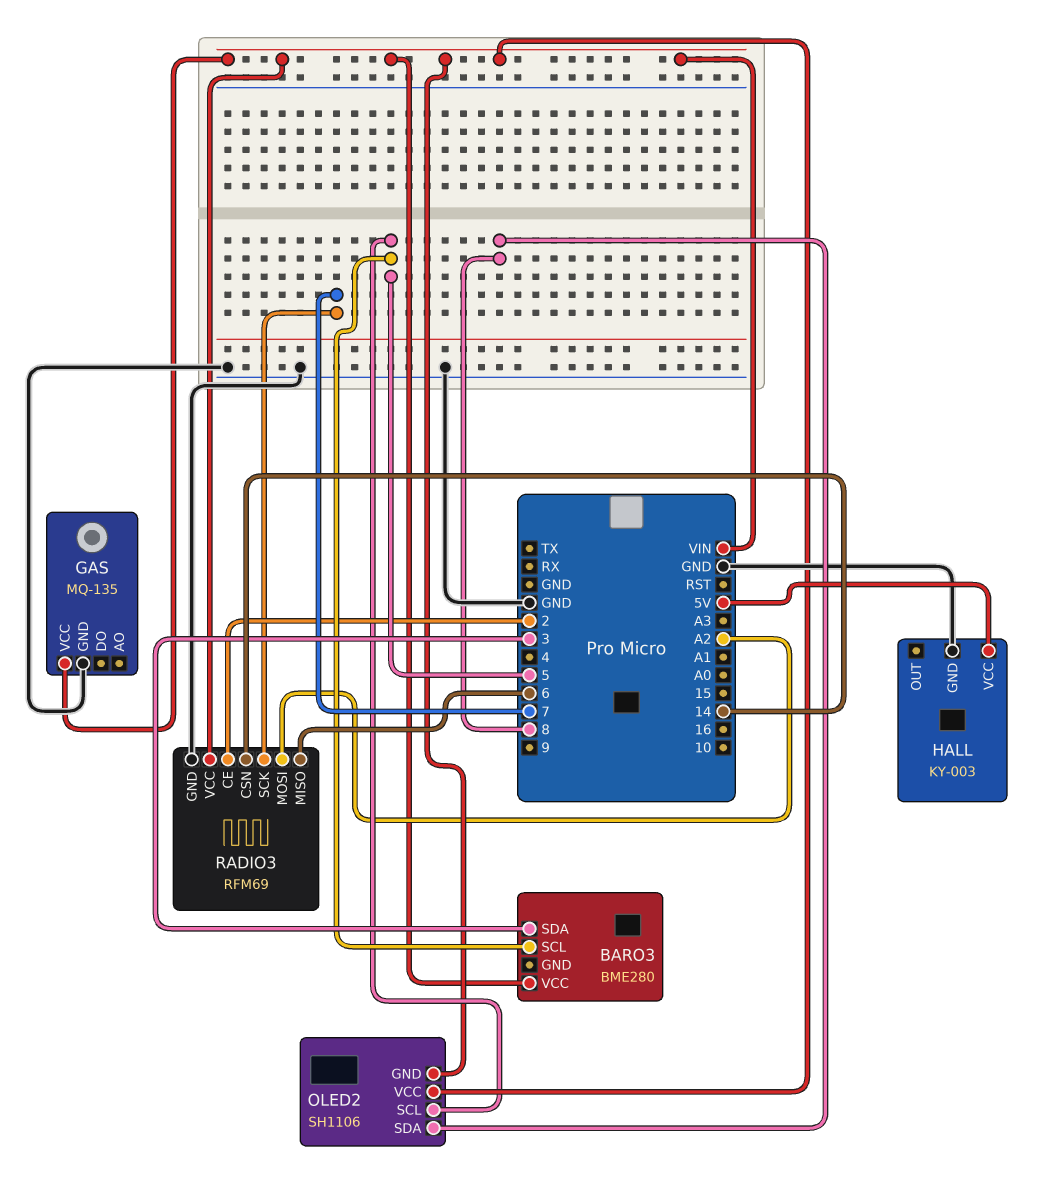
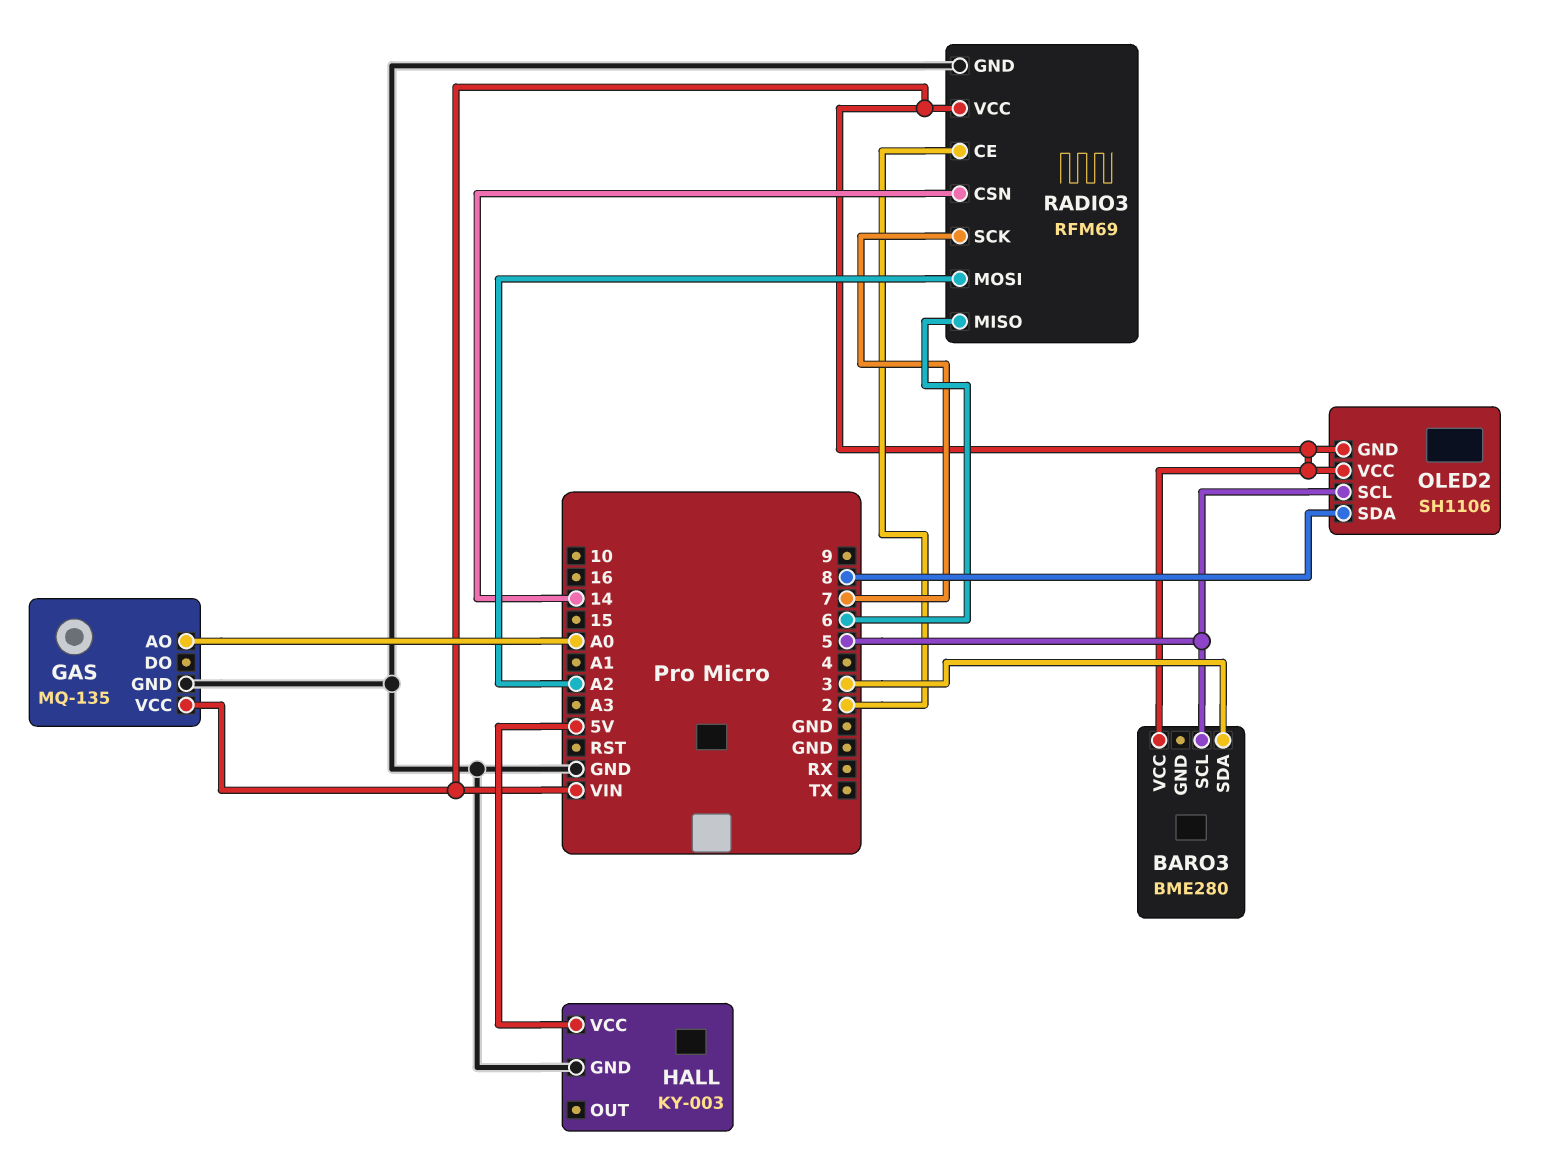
GAS pin AO: none -> A0

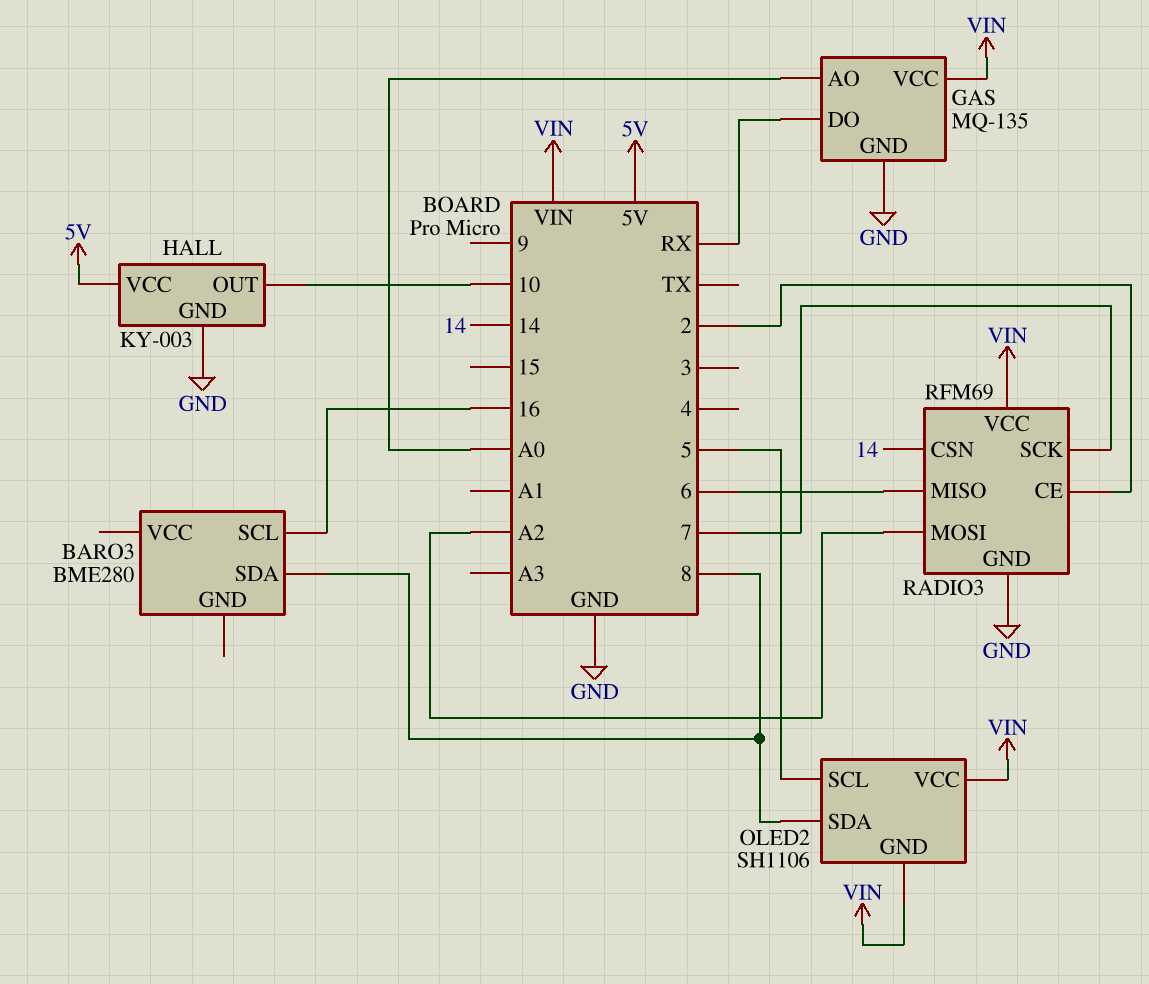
BARO3 pin SCL: 5 -> 16
BARO3 pin SDA: 3 -> 8
BARO3 pin VCC: VIN -> none
GAS pin DO: none -> RX
HALL pin OUT: none -> 10

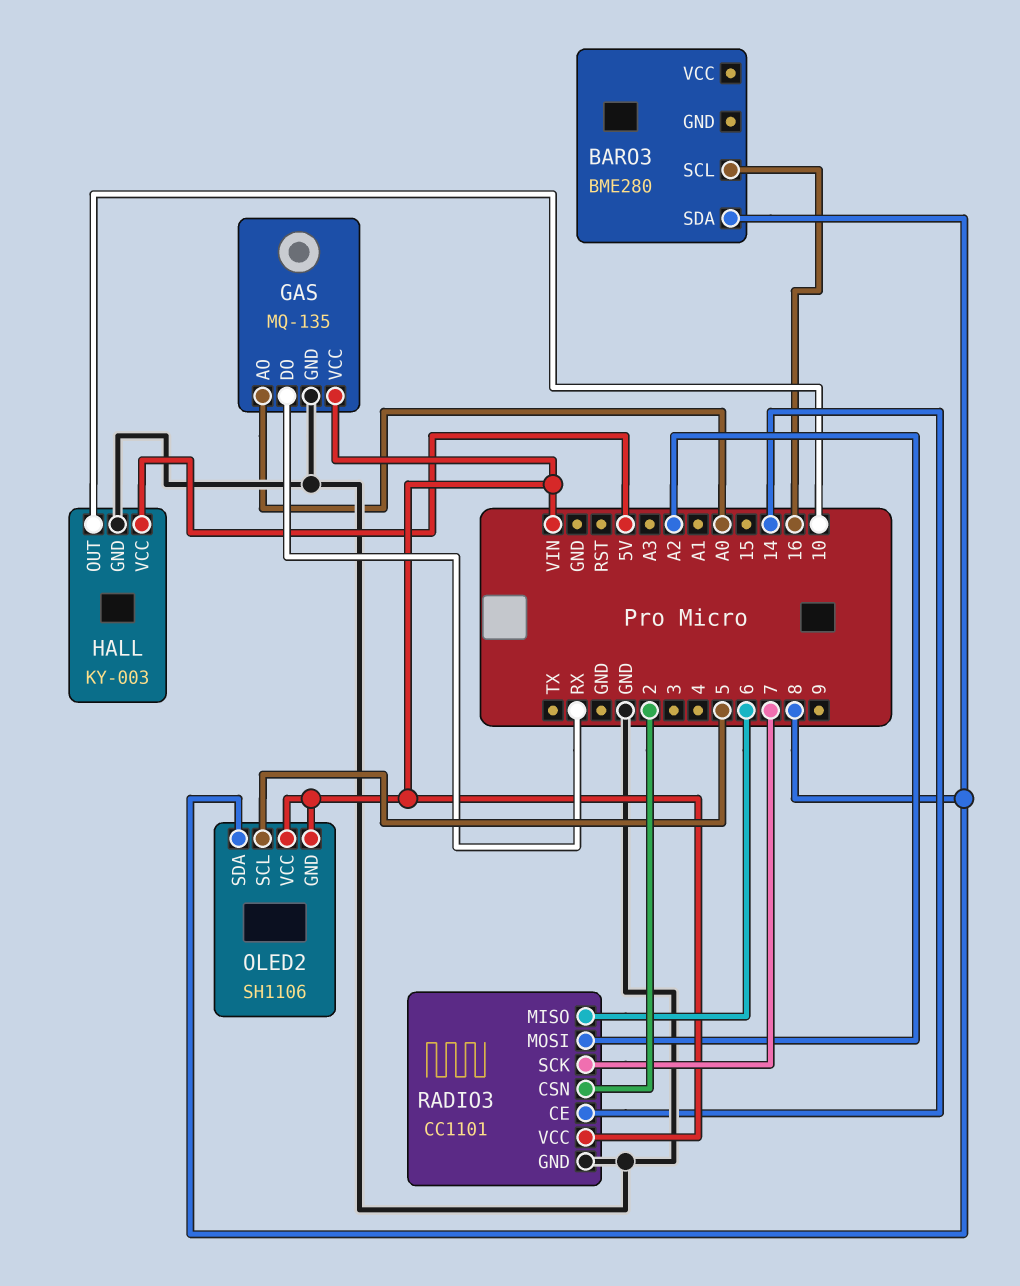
RADIO3: RFM69 -> CC1101
RADIO3 pin CE: 2 -> 14
RADIO3 pin CSN: 14 -> 2

